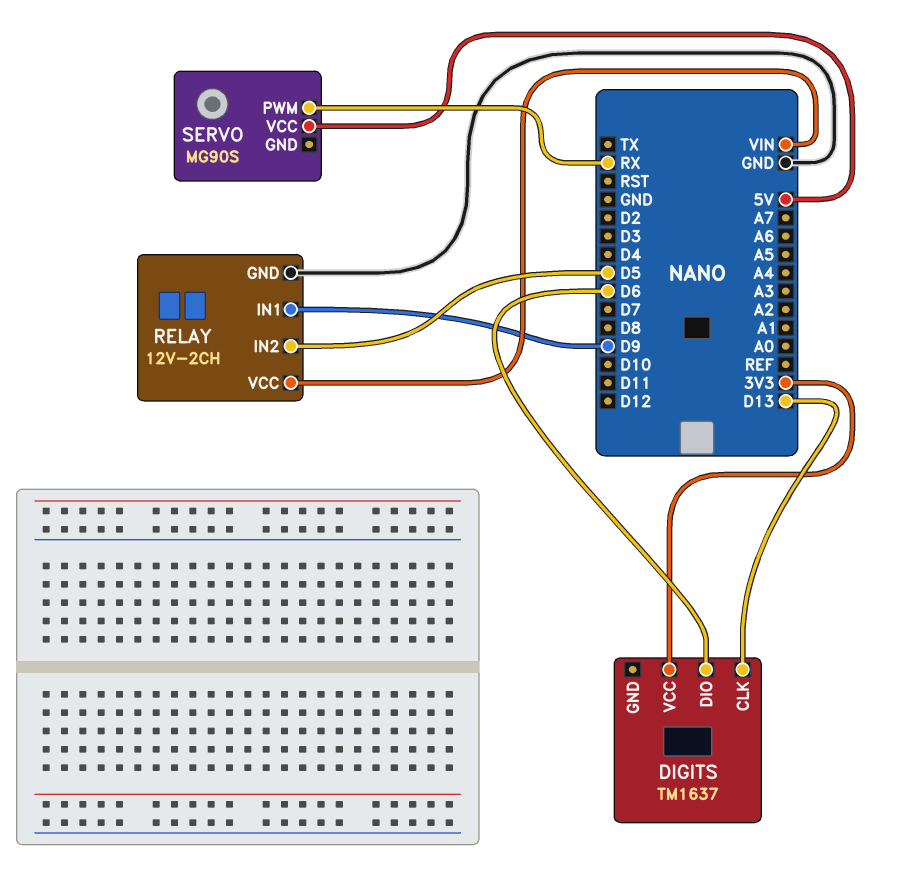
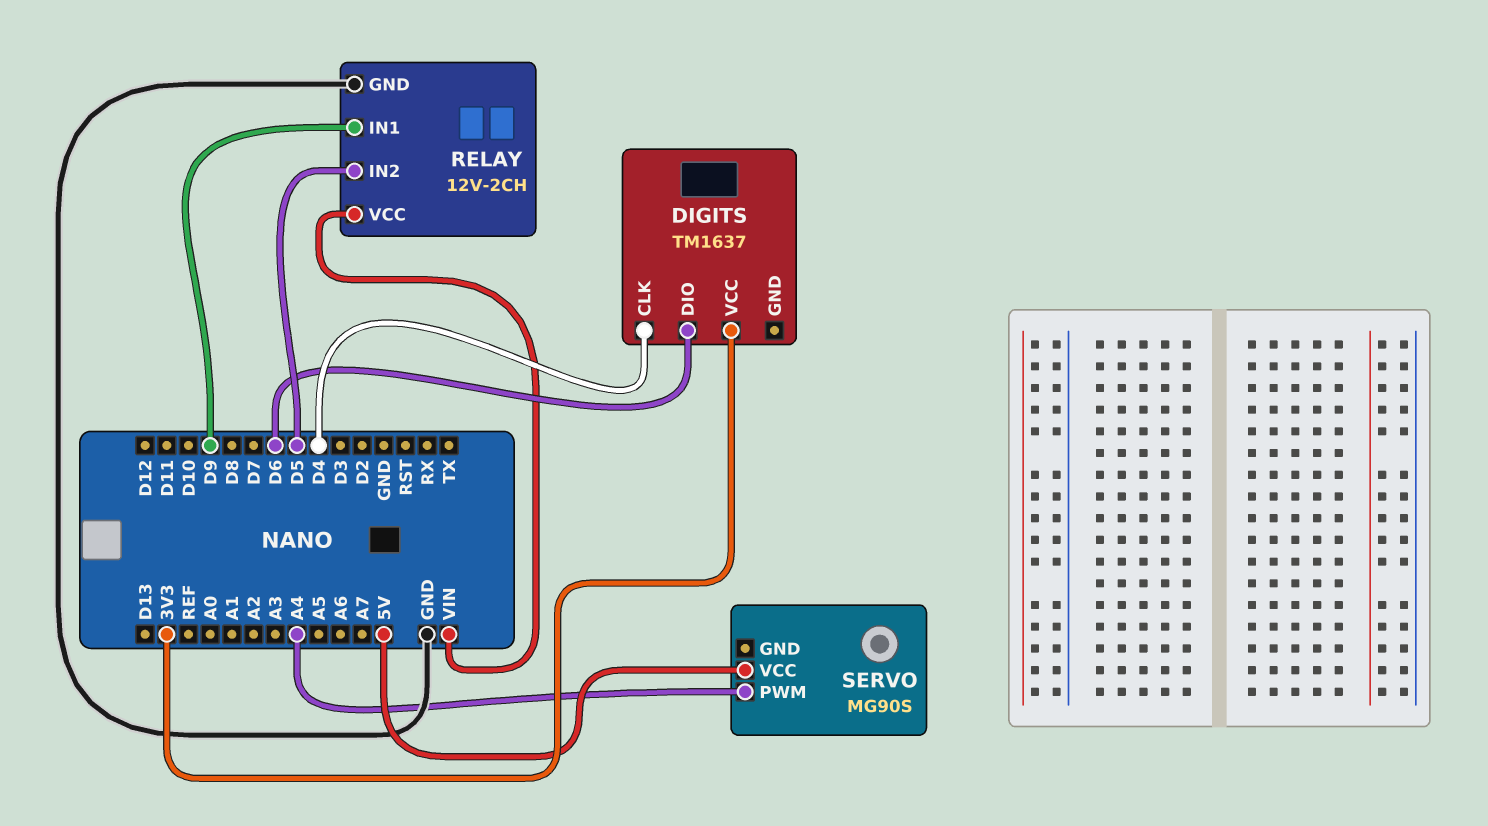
DIGITS pin CLK: D13 -> D4
SERVO pin PWM: RX -> A4

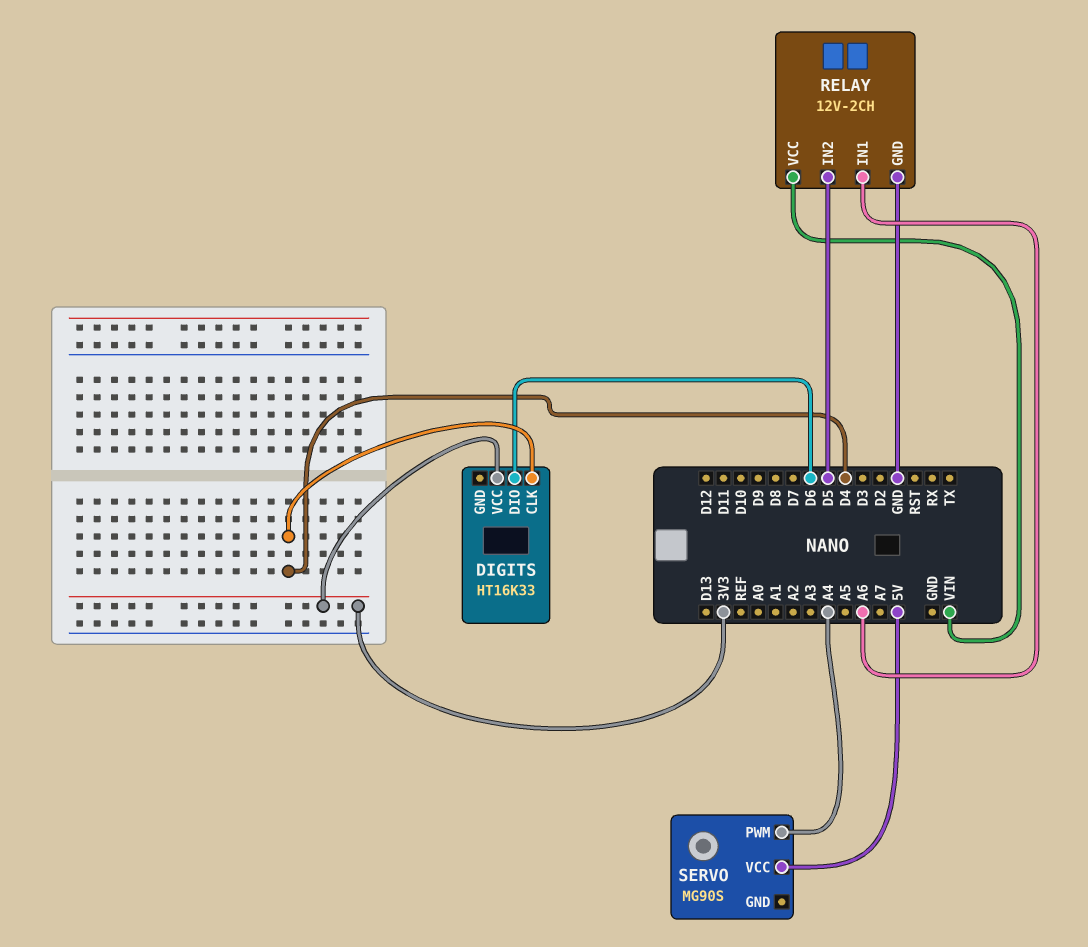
DIGITS: TM1637 -> HT16K33
RELAY pin IN1: D9 -> A6

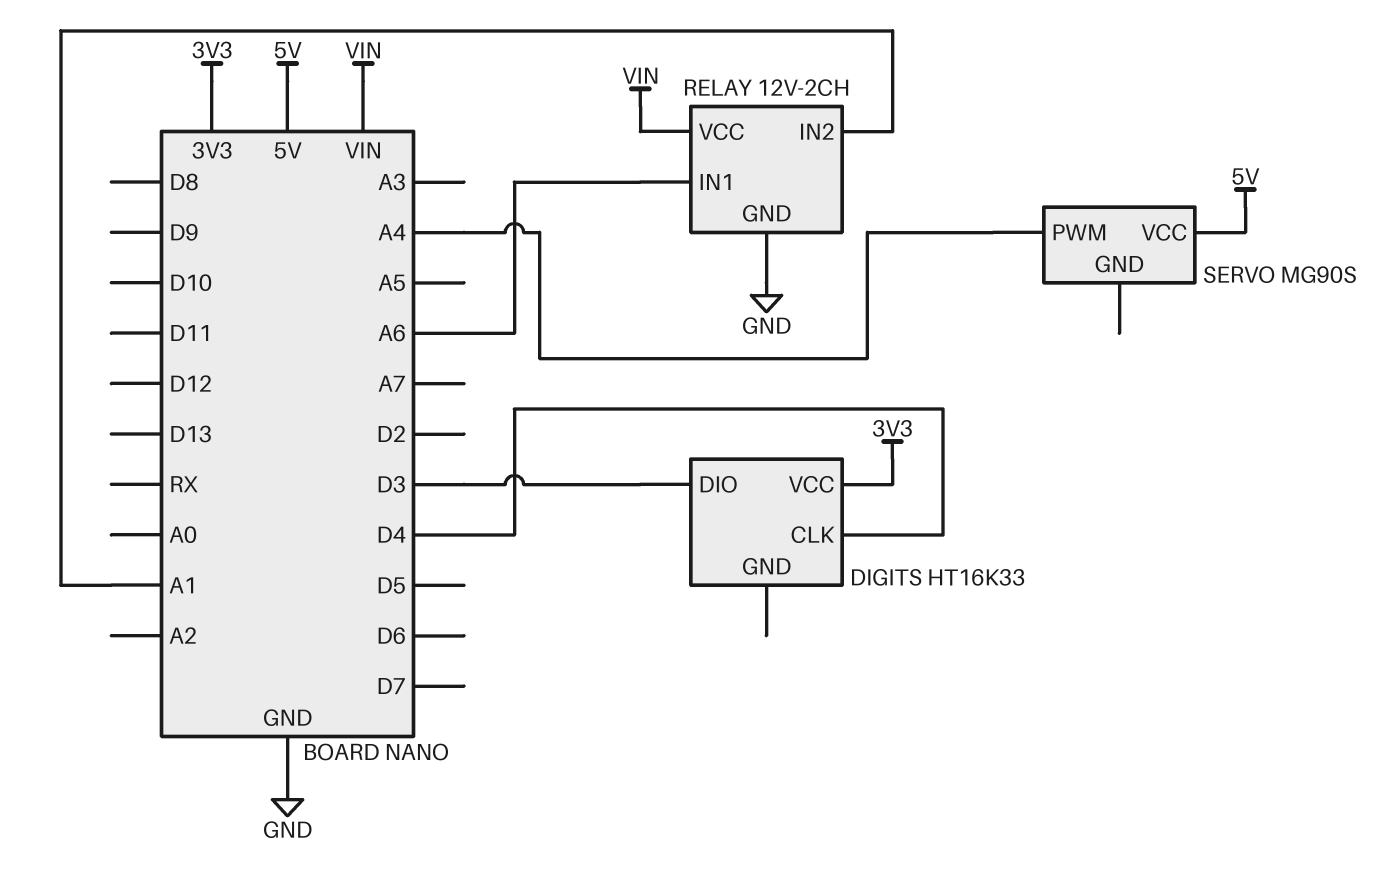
DIGITS pin DIO: D6 -> D3
RELAY pin IN2: D5 -> A1

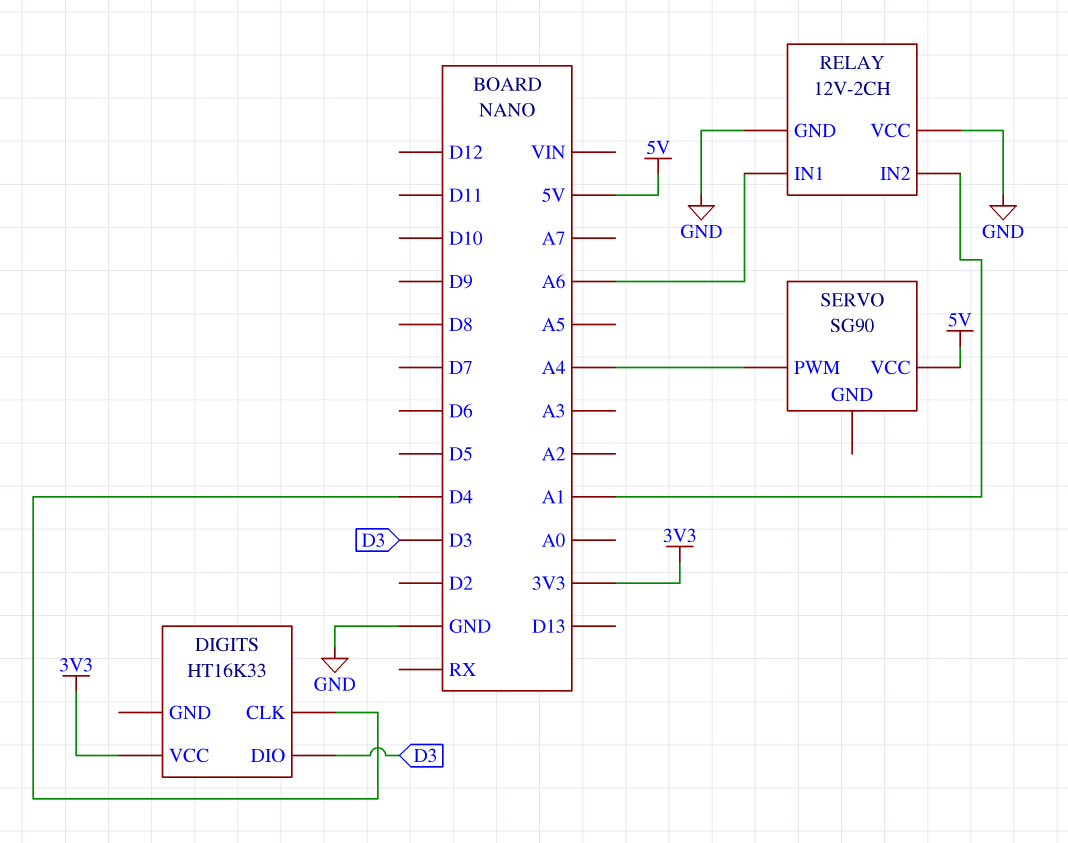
RELAY pin VCC: VIN -> GND
SERVO: MG90S -> SG90

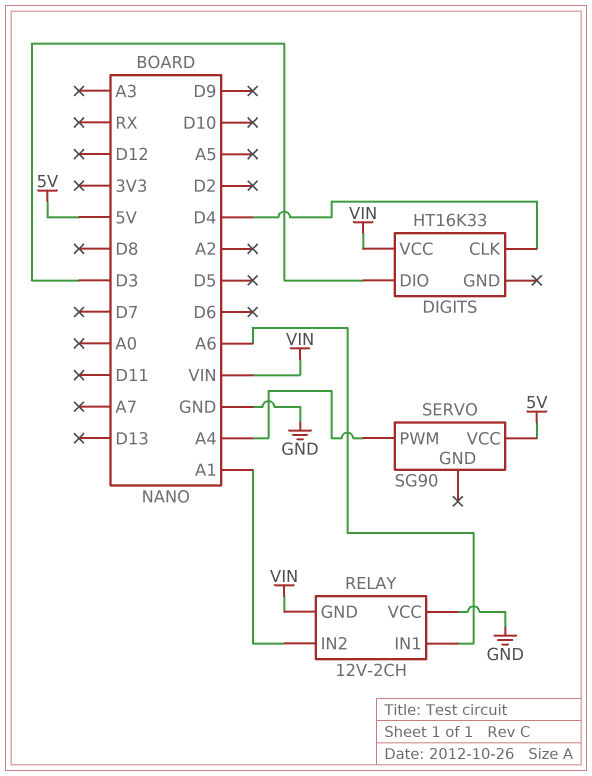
DIGITS pin VCC: 3V3 -> VIN
RELAY pin GND: GND -> VIN

